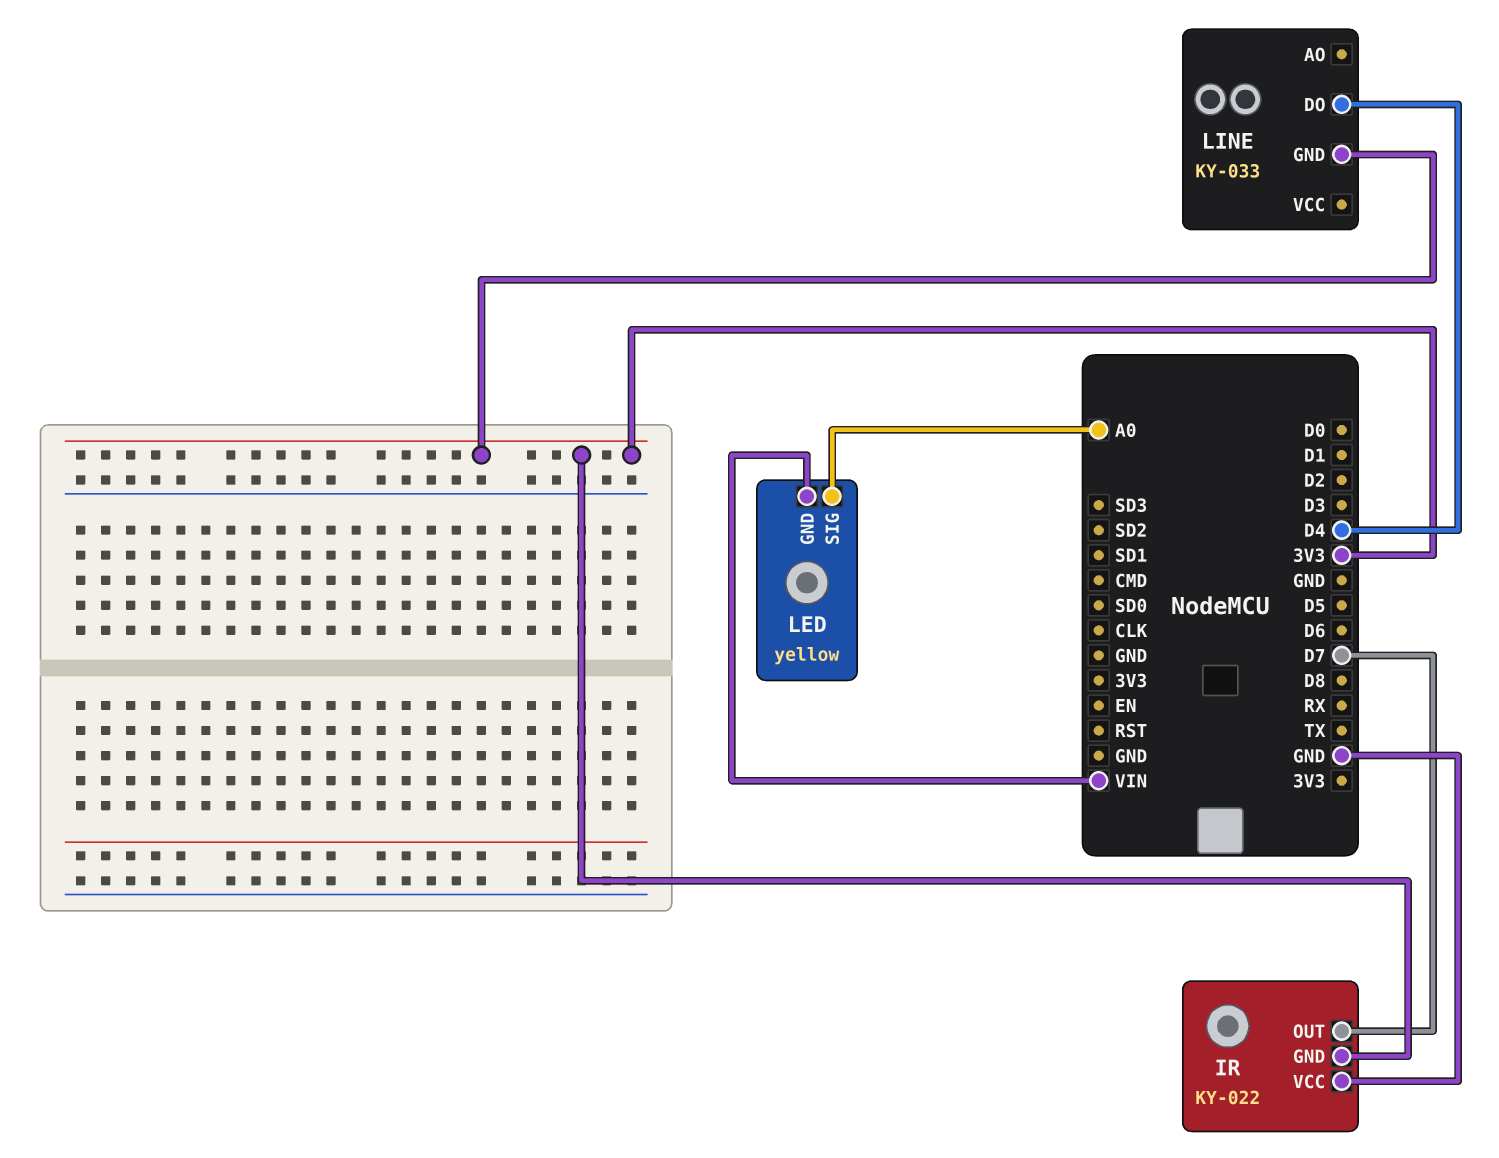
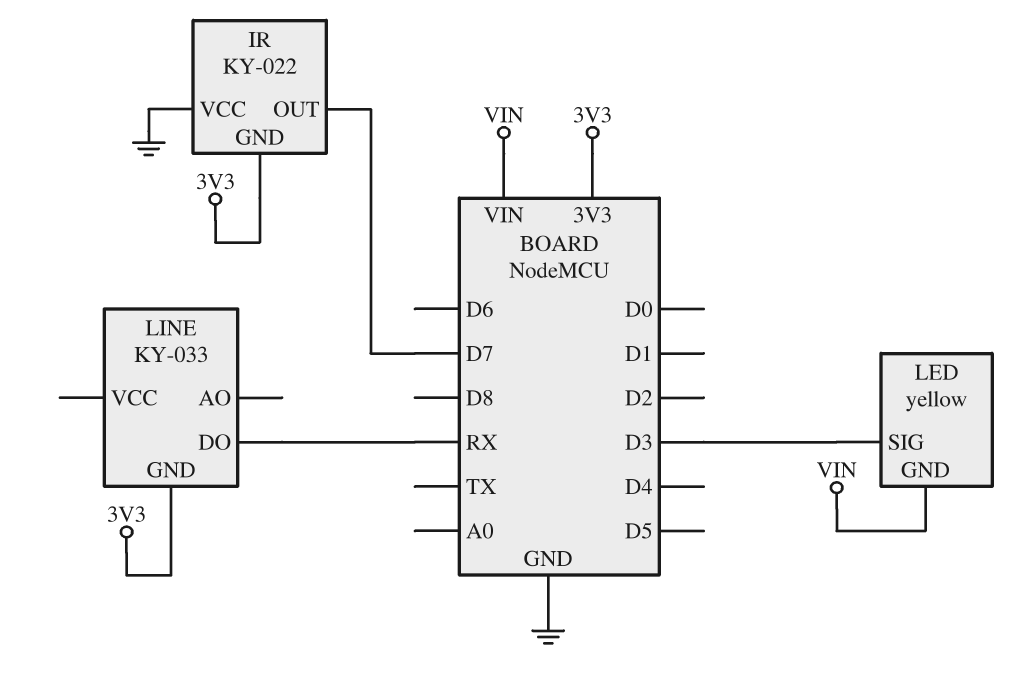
LED pin SIG: A0 -> D3
LINE pin DO: D4 -> RX

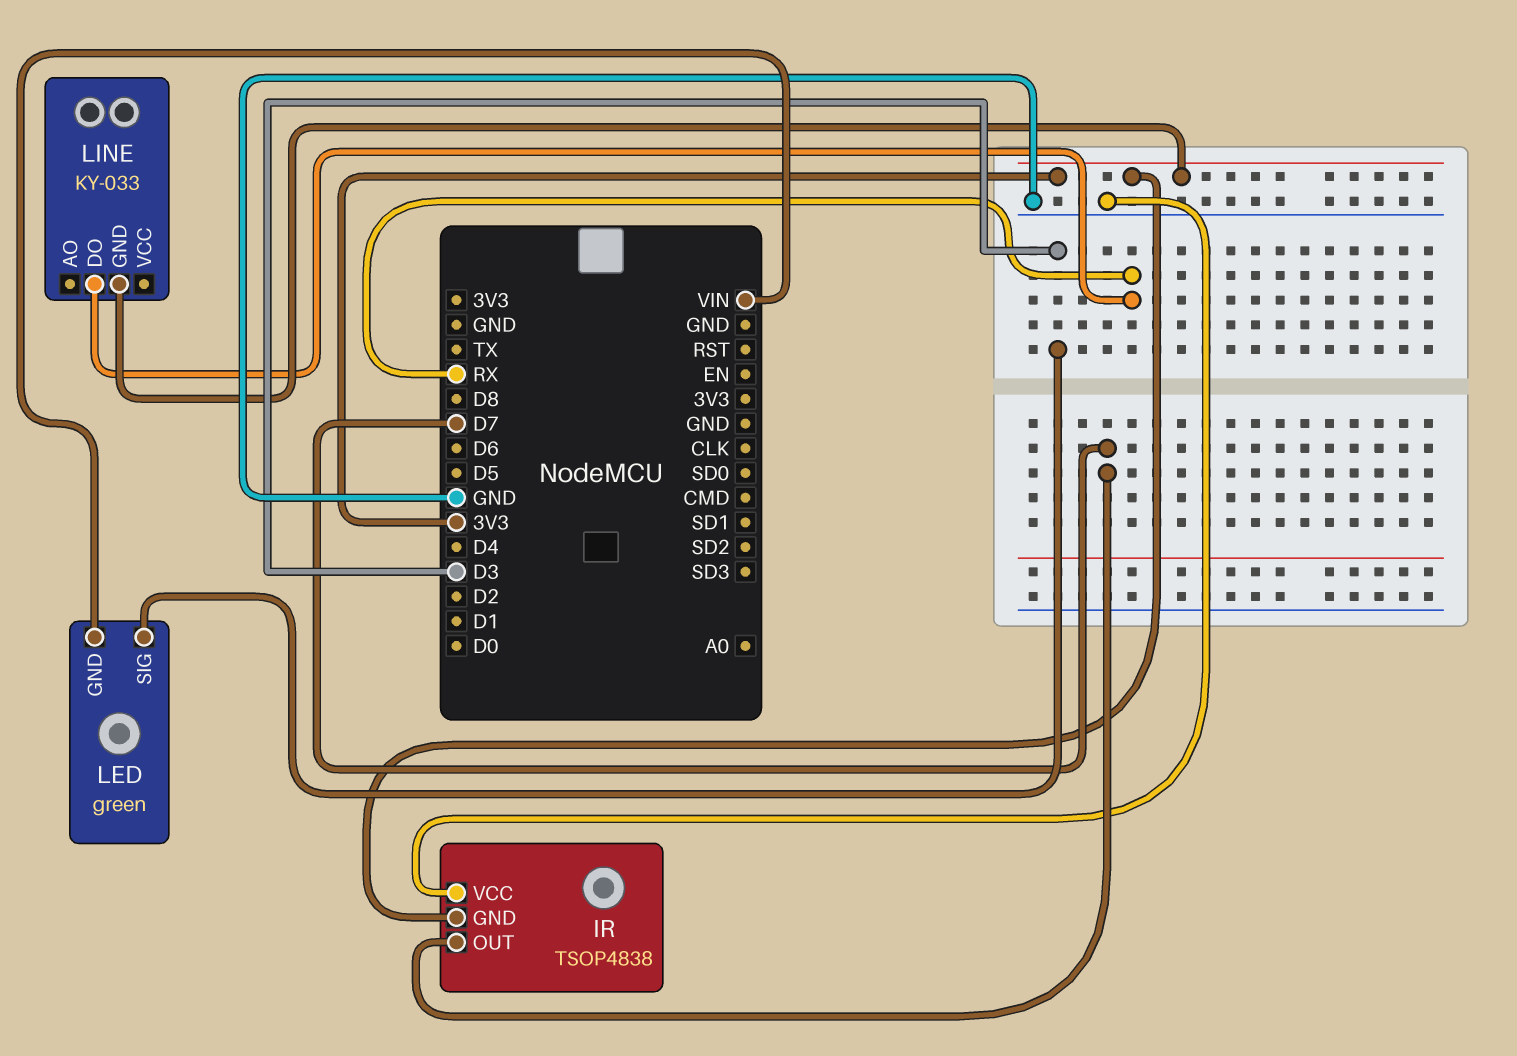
IR: KY-022 -> TSOP4838
LED: yellow -> green

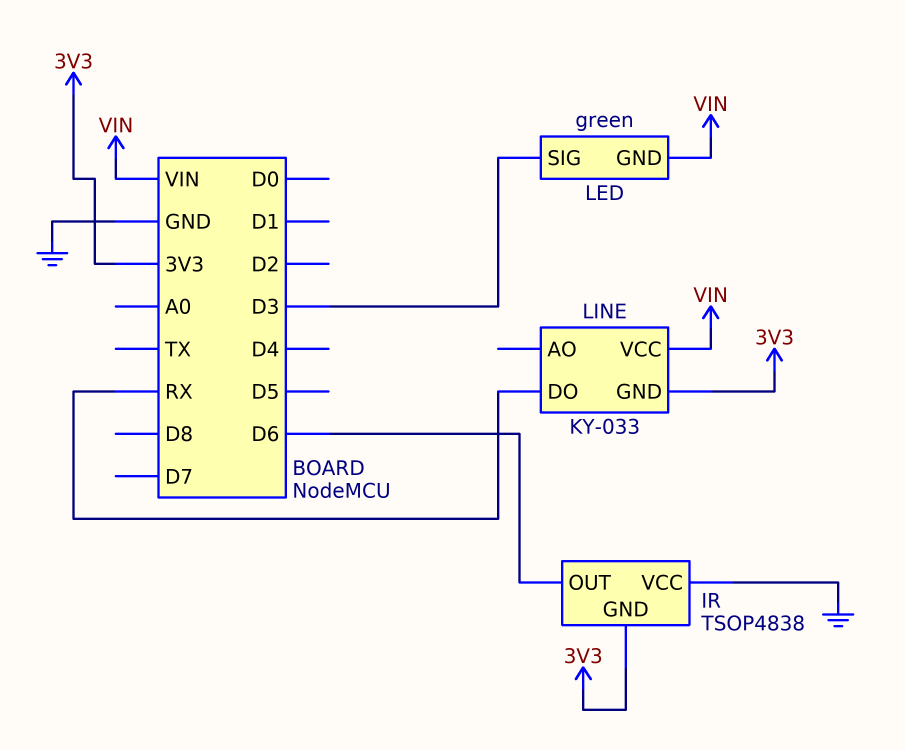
IR pin OUT: D7 -> D6
LINE pin VCC: none -> VIN

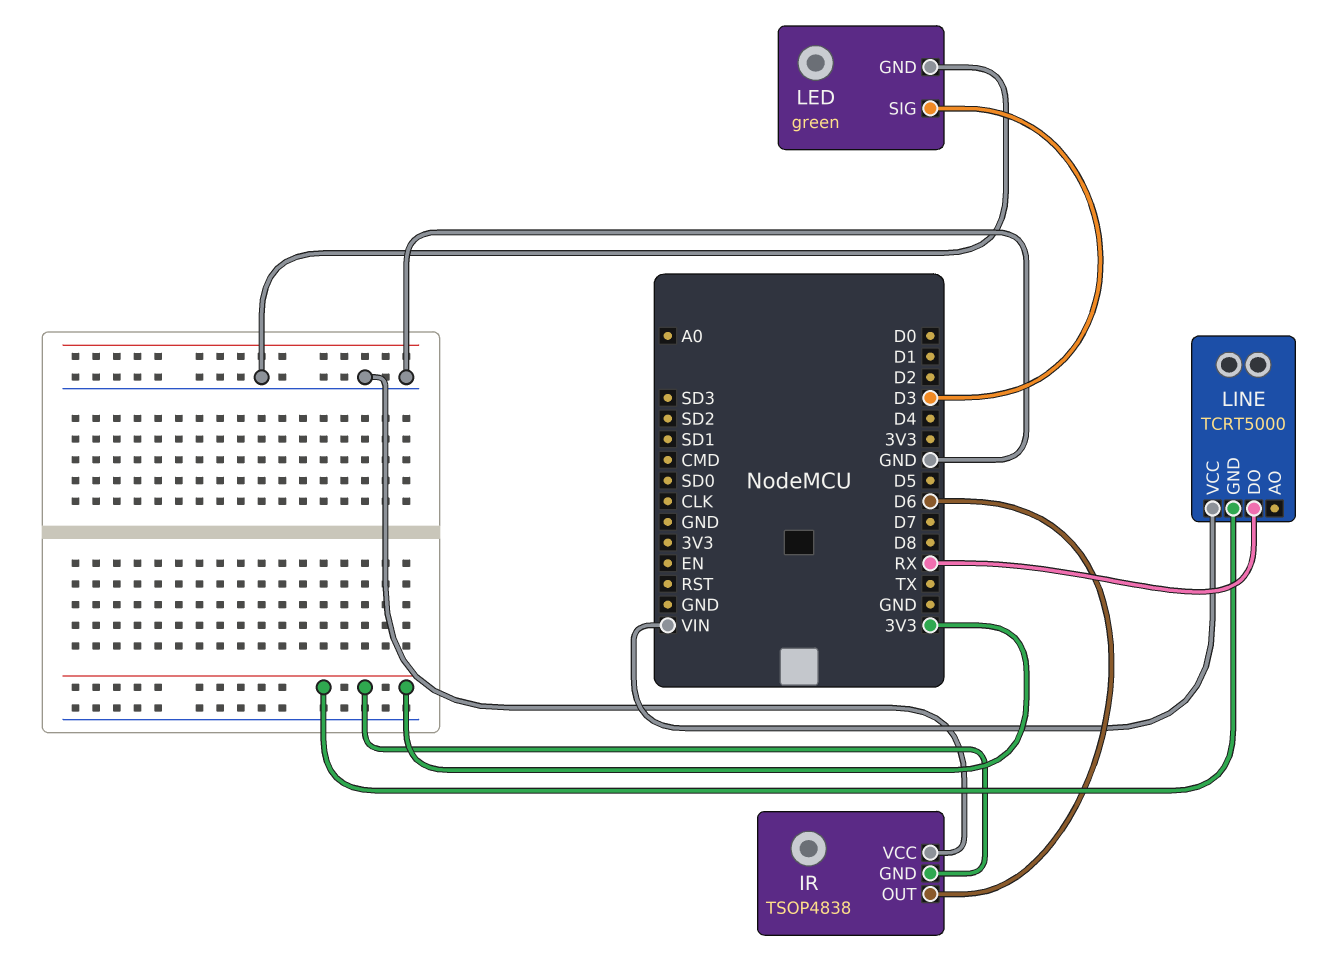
LED pin GND: VIN -> GND
LINE: KY-033 -> TCRT5000

